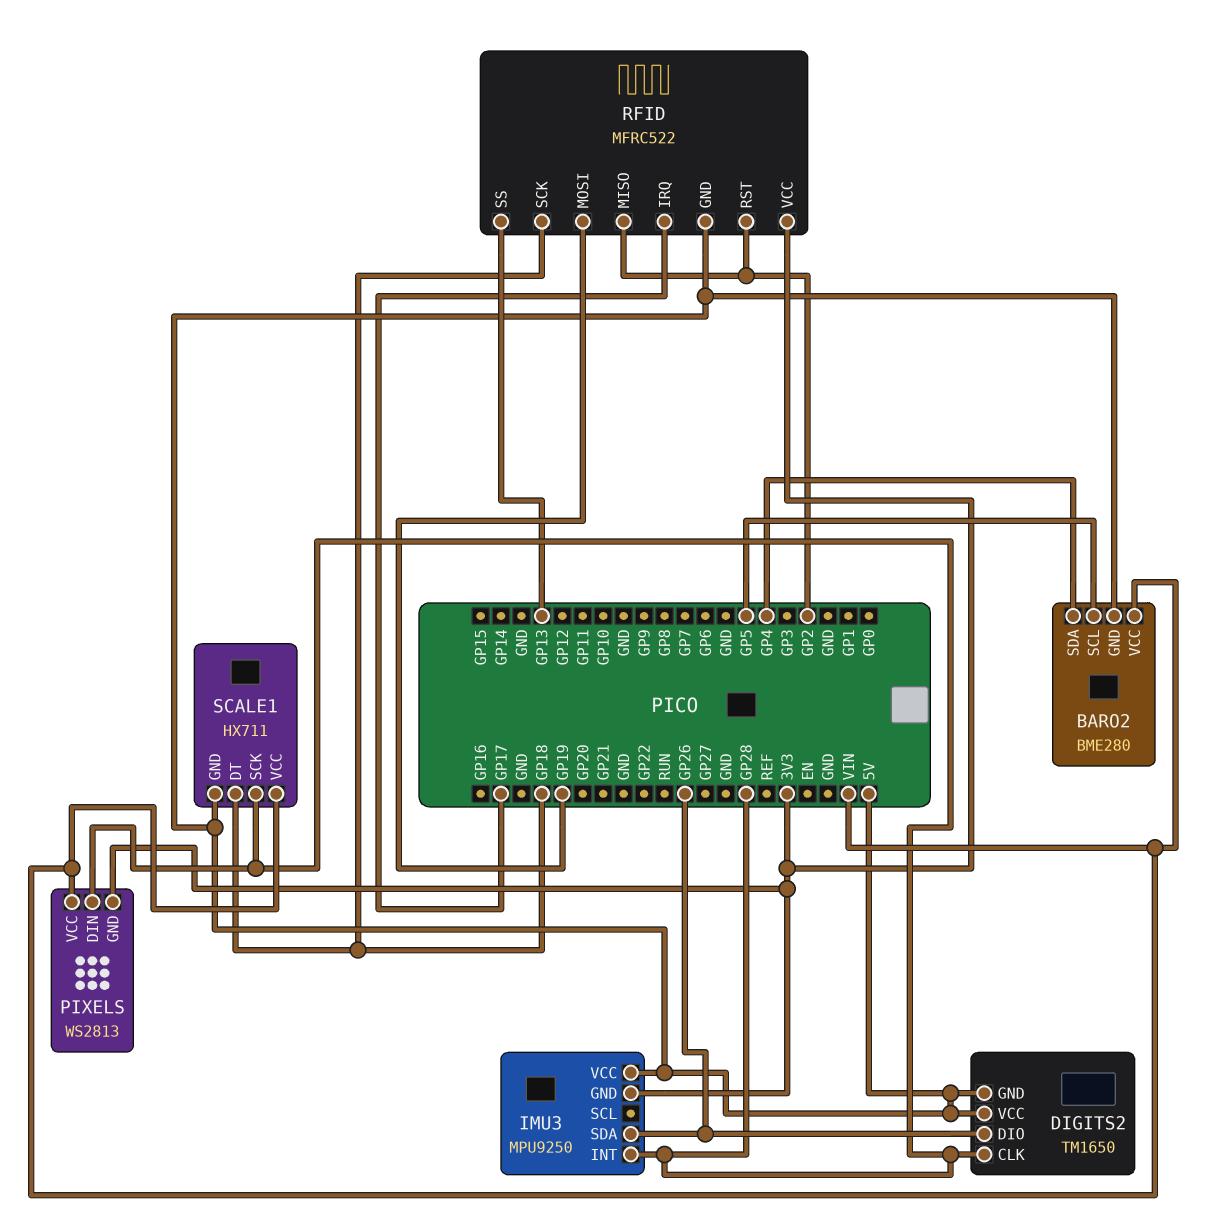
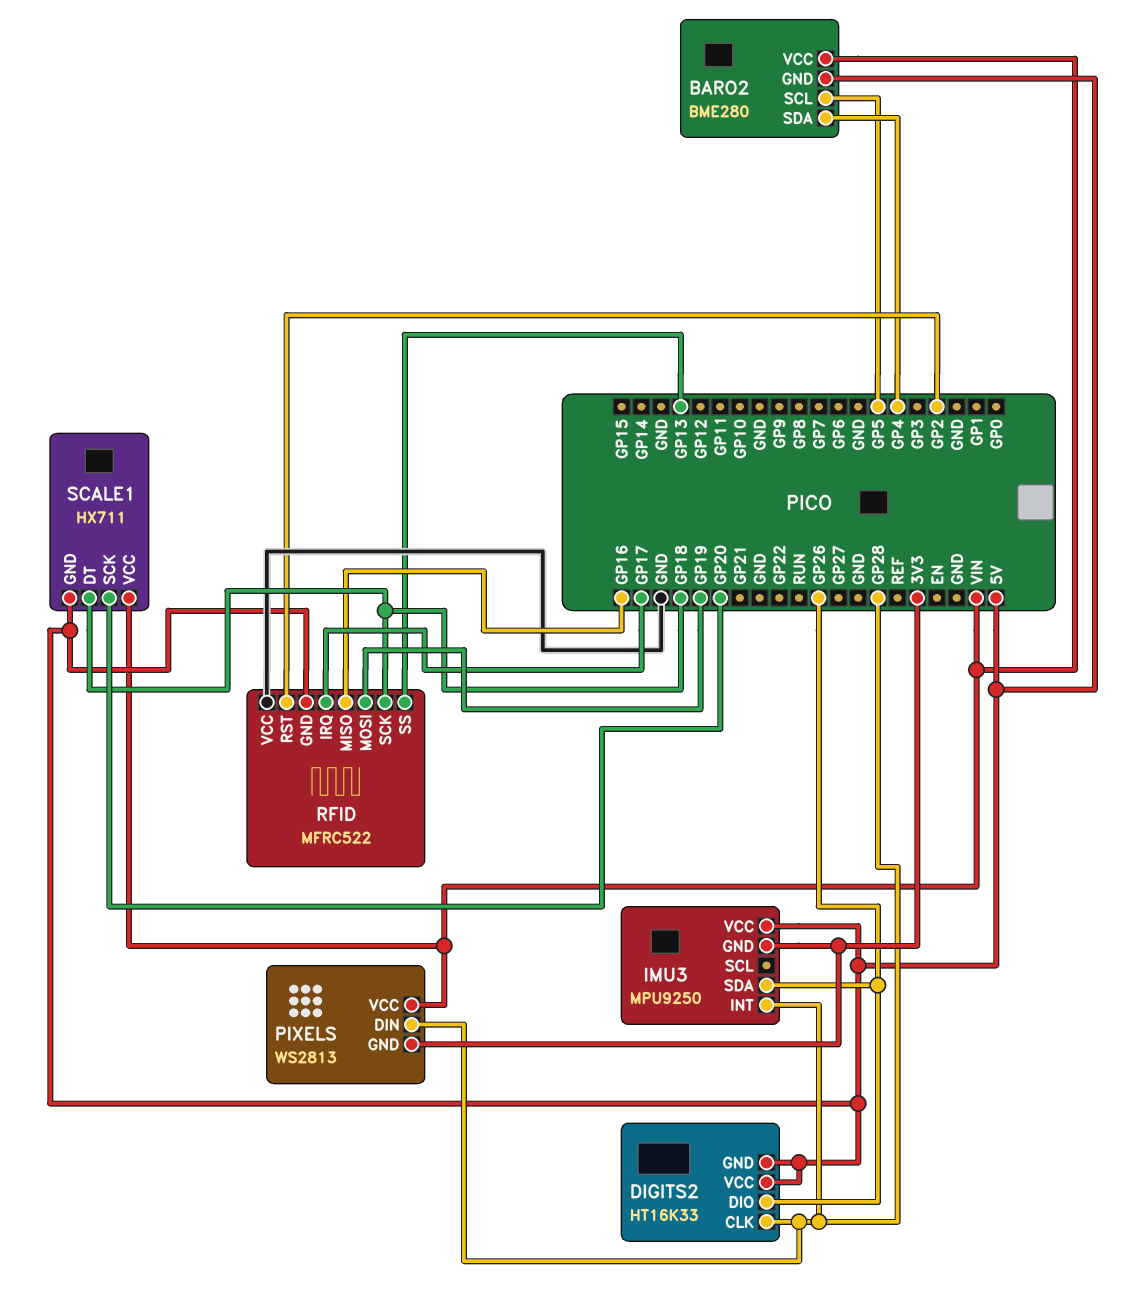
DIGITS2: TM1650 -> HT16K33
RFID pin MISO: GP2 -> GP16
RFID pin VCC: 3V3 -> GND
SCALE1 pin SCK: GP28 -> GP20

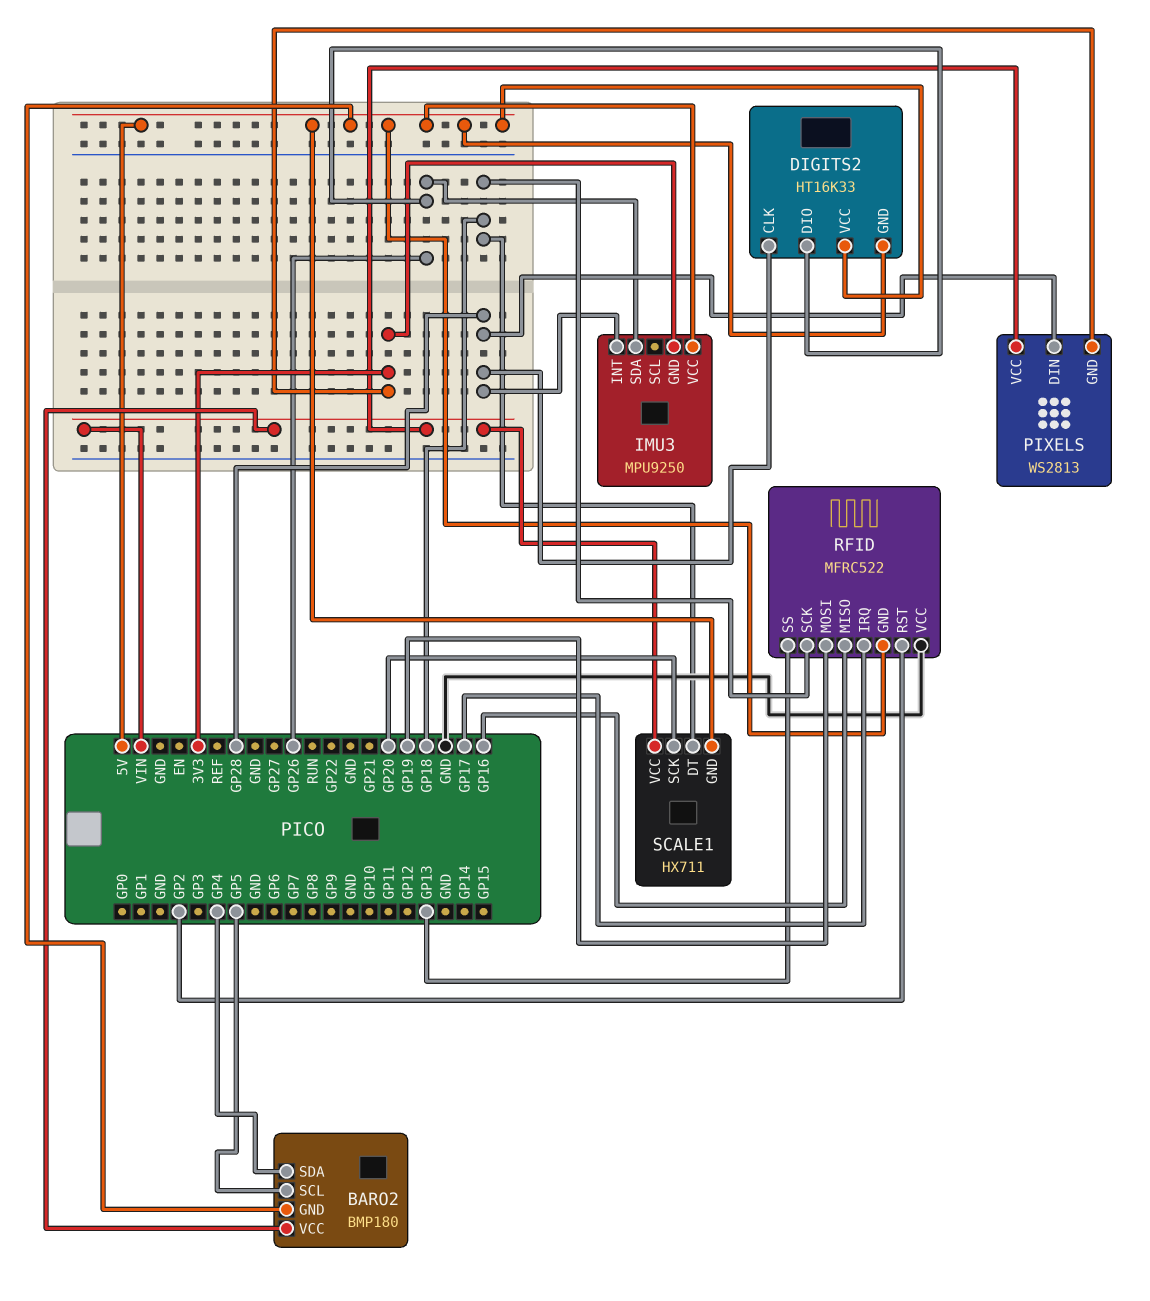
BARO2: BME280 -> BMP180

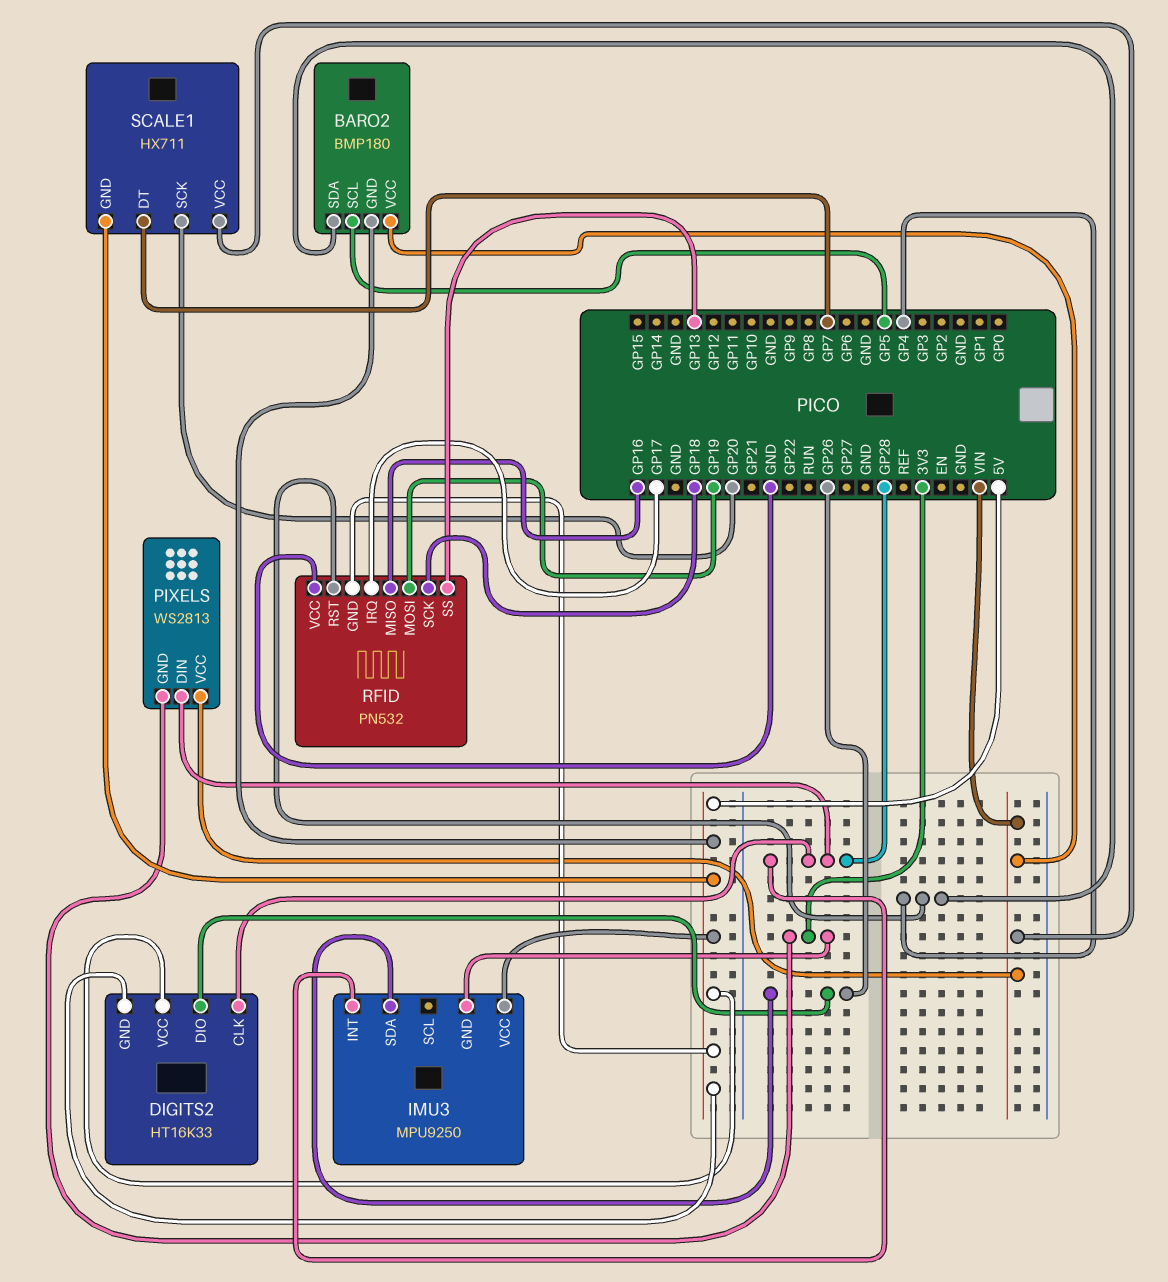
RFID: MFRC522 -> PN532
RFID pin RST: GP2 -> GP4
SCALE1 pin DT: GP18 -> GP7

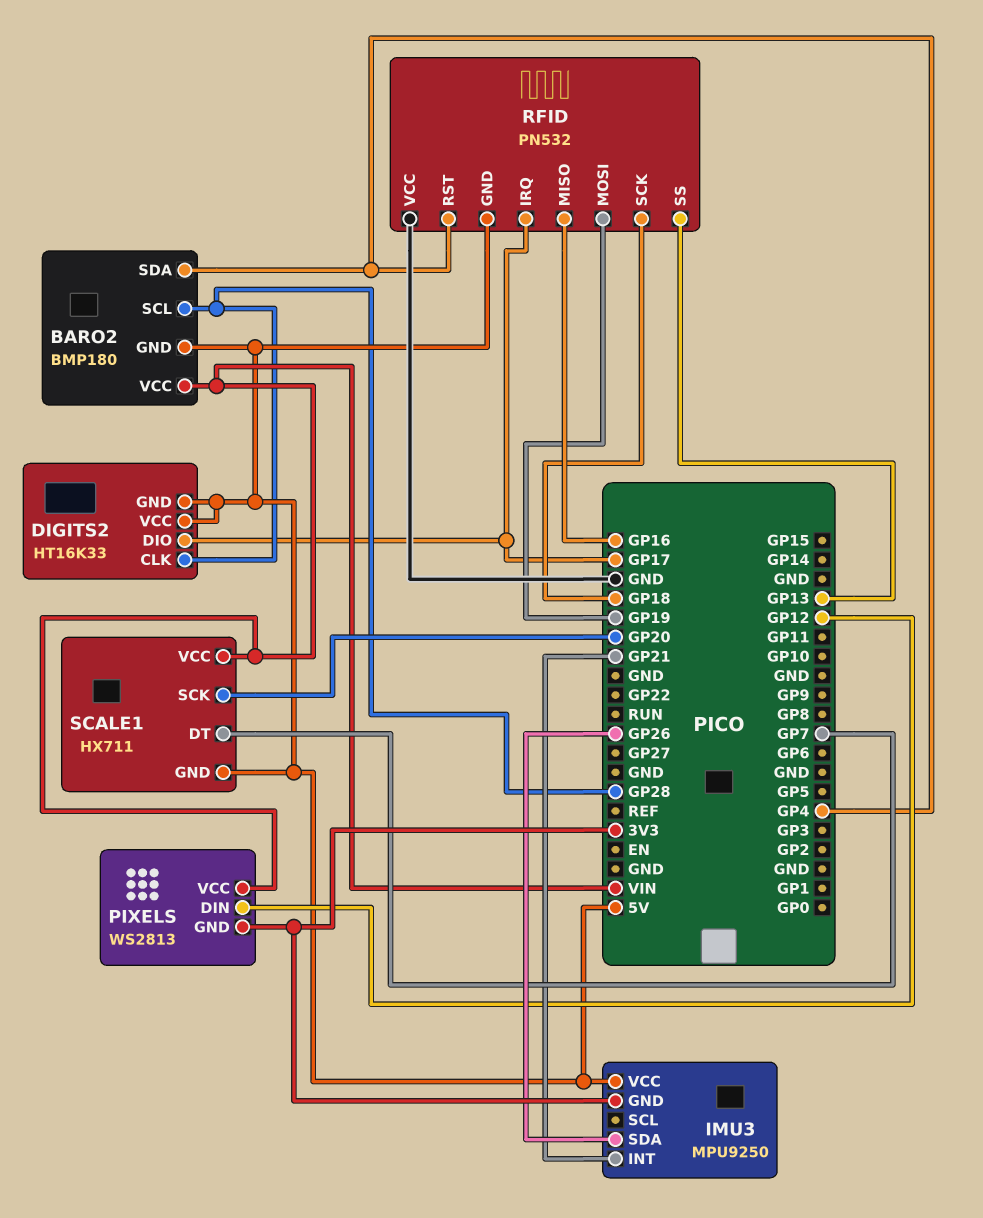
BARO2 pin SCL: GP5 -> GP28
DIGITS2 pin DIO: GP26 -> GP17
IMU3 pin INT: GP28 -> GP21
PIXELS pin DIN: GP28 -> GP12

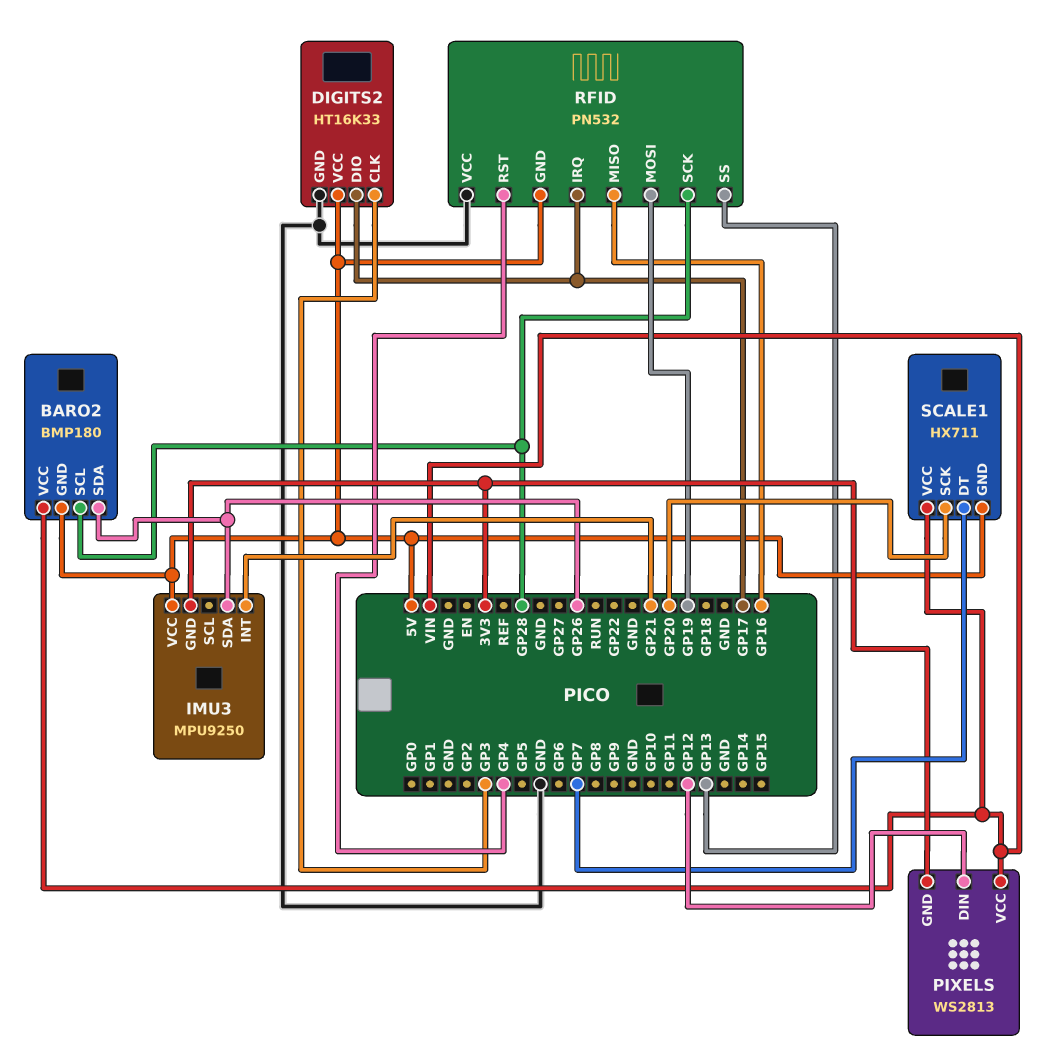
BARO2 pin SDA: GP4 -> GP26
DIGITS2 pin CLK: GP28 -> GP3
DIGITS2 pin GND: 5V -> GND
RFID pin SCK: GP18 -> GP28

